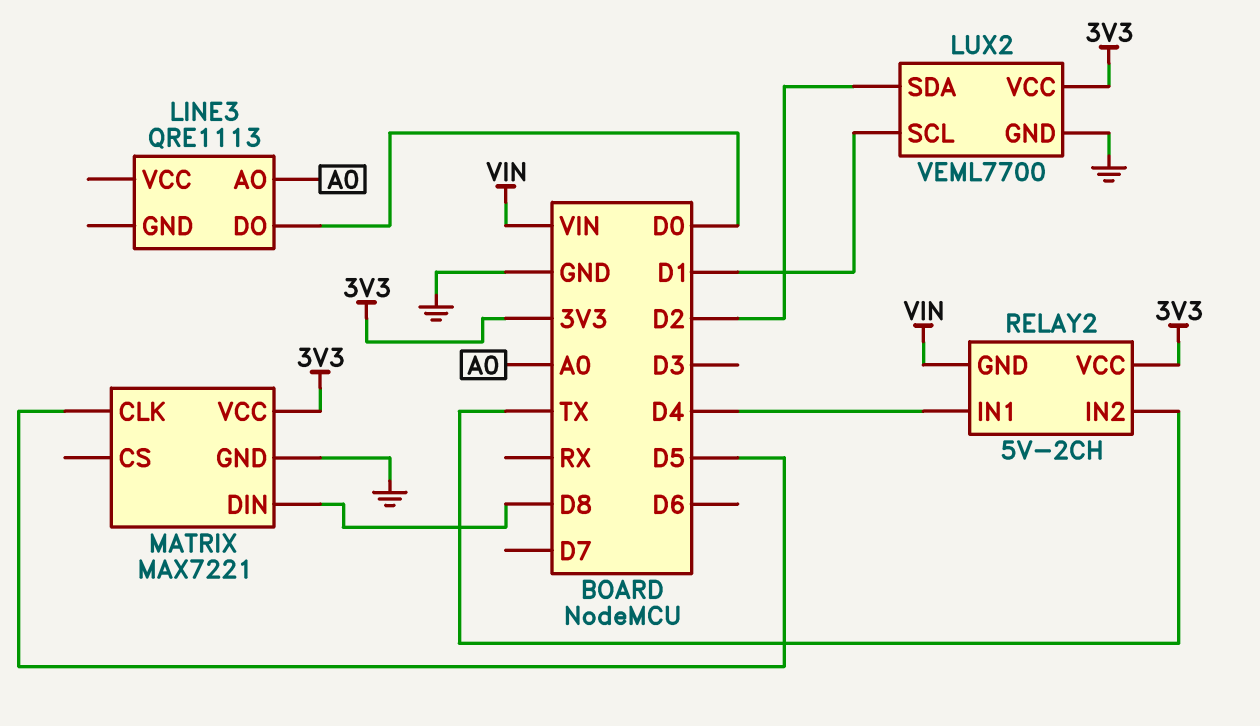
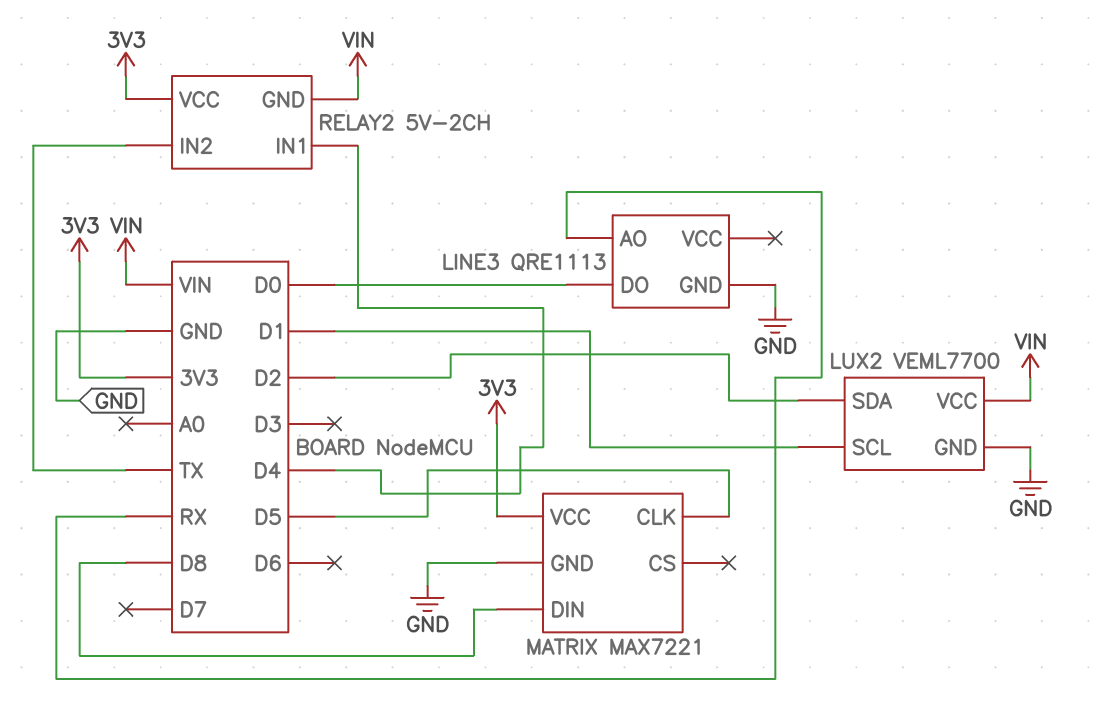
LINE3 pin AO: A0 -> RX
LINE3 pin GND: none -> GND
LUX2 pin VCC: 3V3 -> VIN

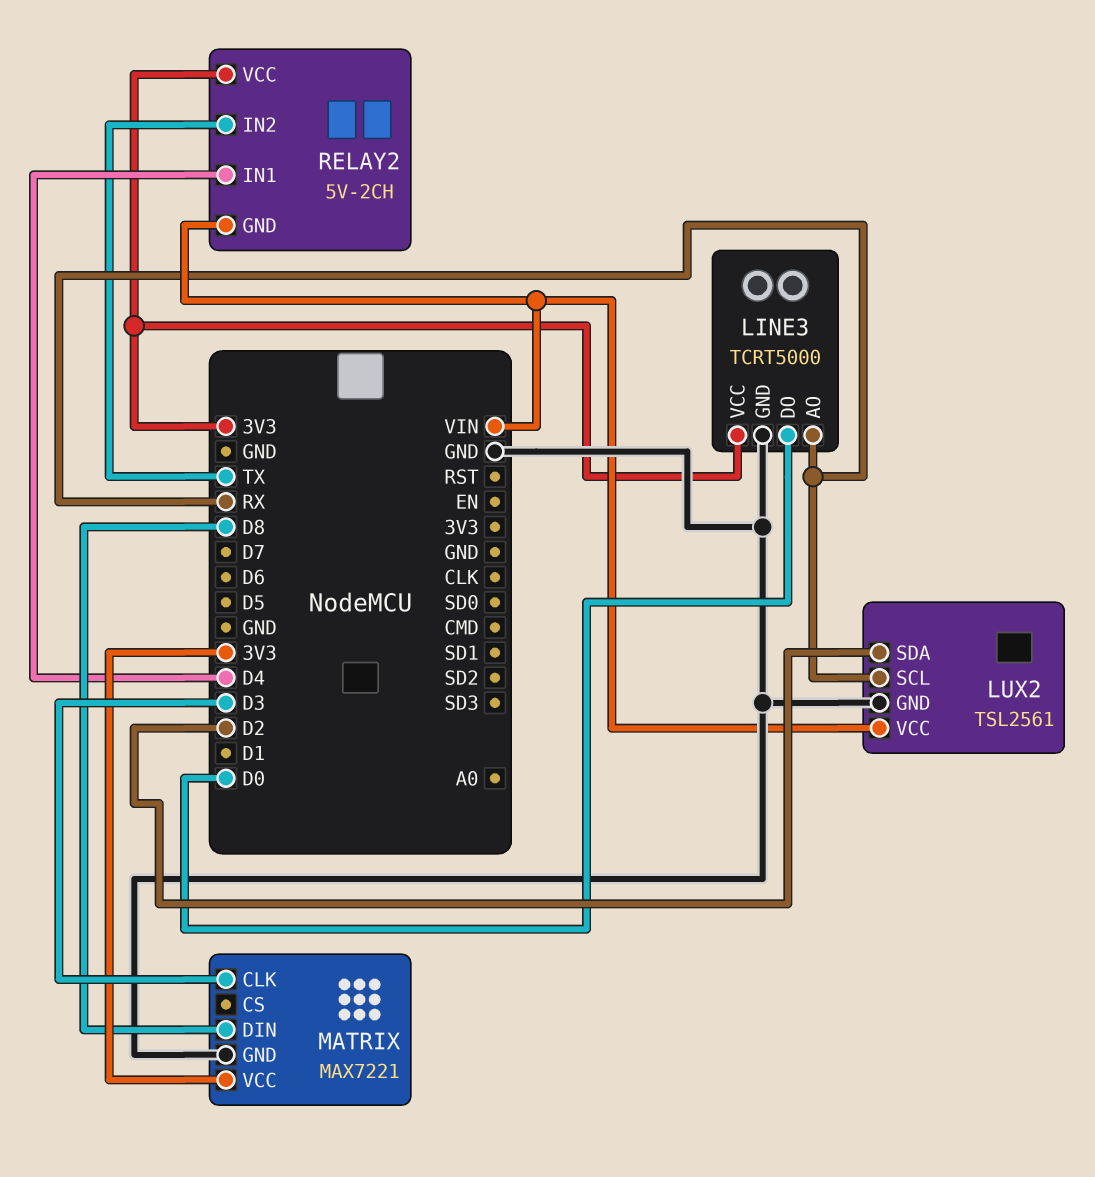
LINE3: QRE1113 -> TCRT5000
LINE3 pin VCC: none -> 3V3
LUX2: VEML7700 -> TSL2561
LUX2 pin SCL: D1 -> RX
MATRIX pin CLK: D5 -> D3

